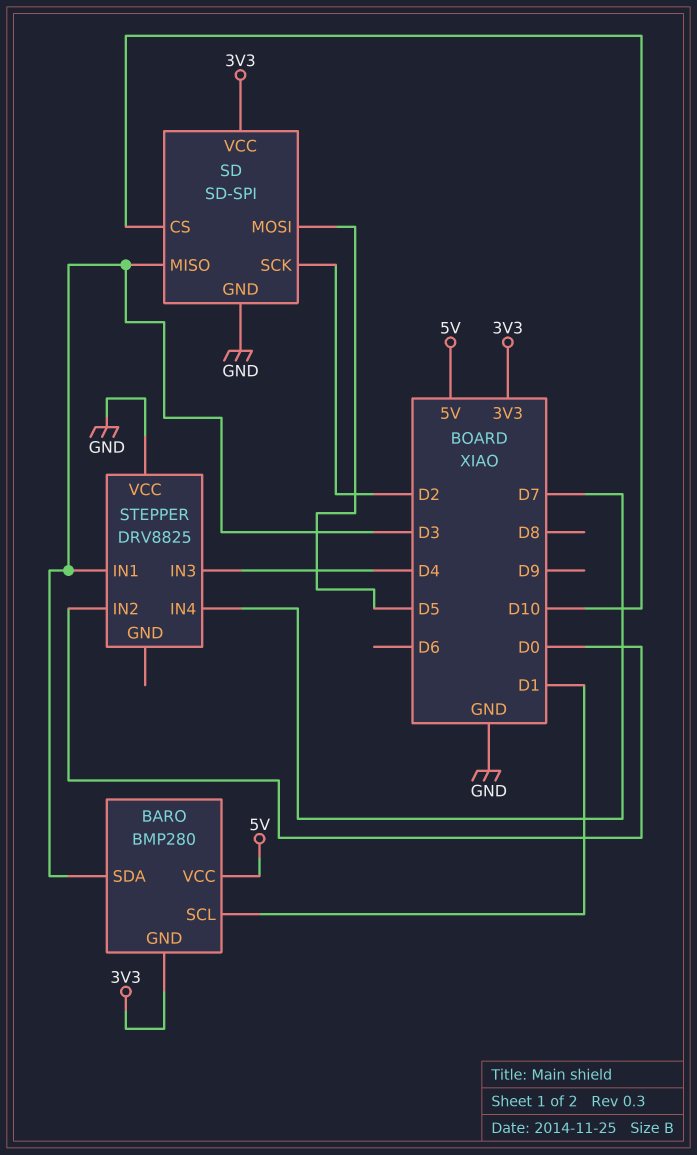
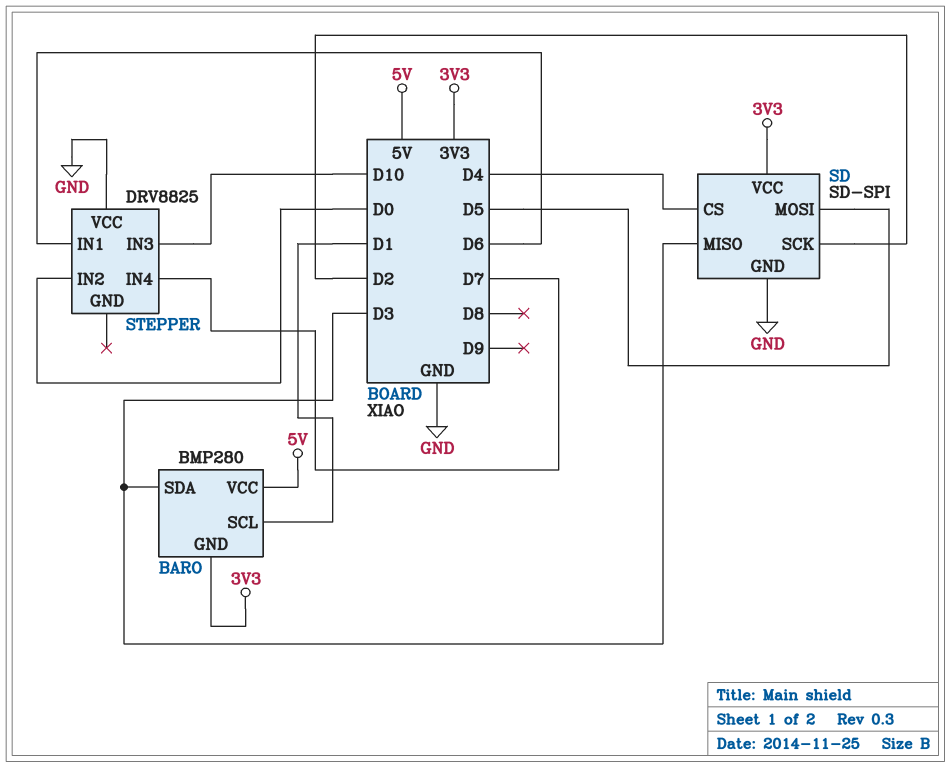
SD pin CS: D10 -> D4
STEPPER pin IN1: D3 -> D6
STEPPER pin IN3: D4 -> D10

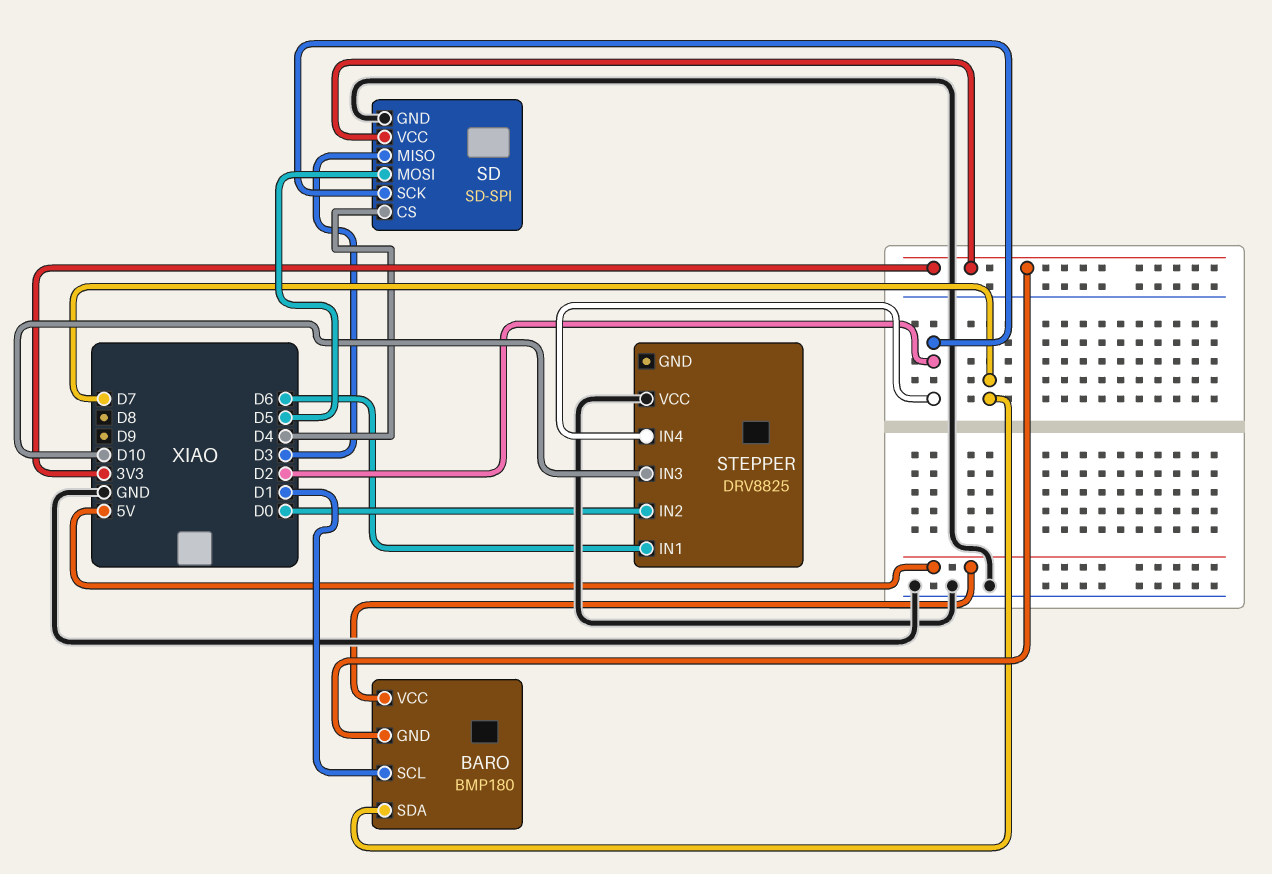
BARO: BMP280 -> BMP180
BARO pin SDA: D3 -> D7
STEPPER pin IN4: D7 -> D2

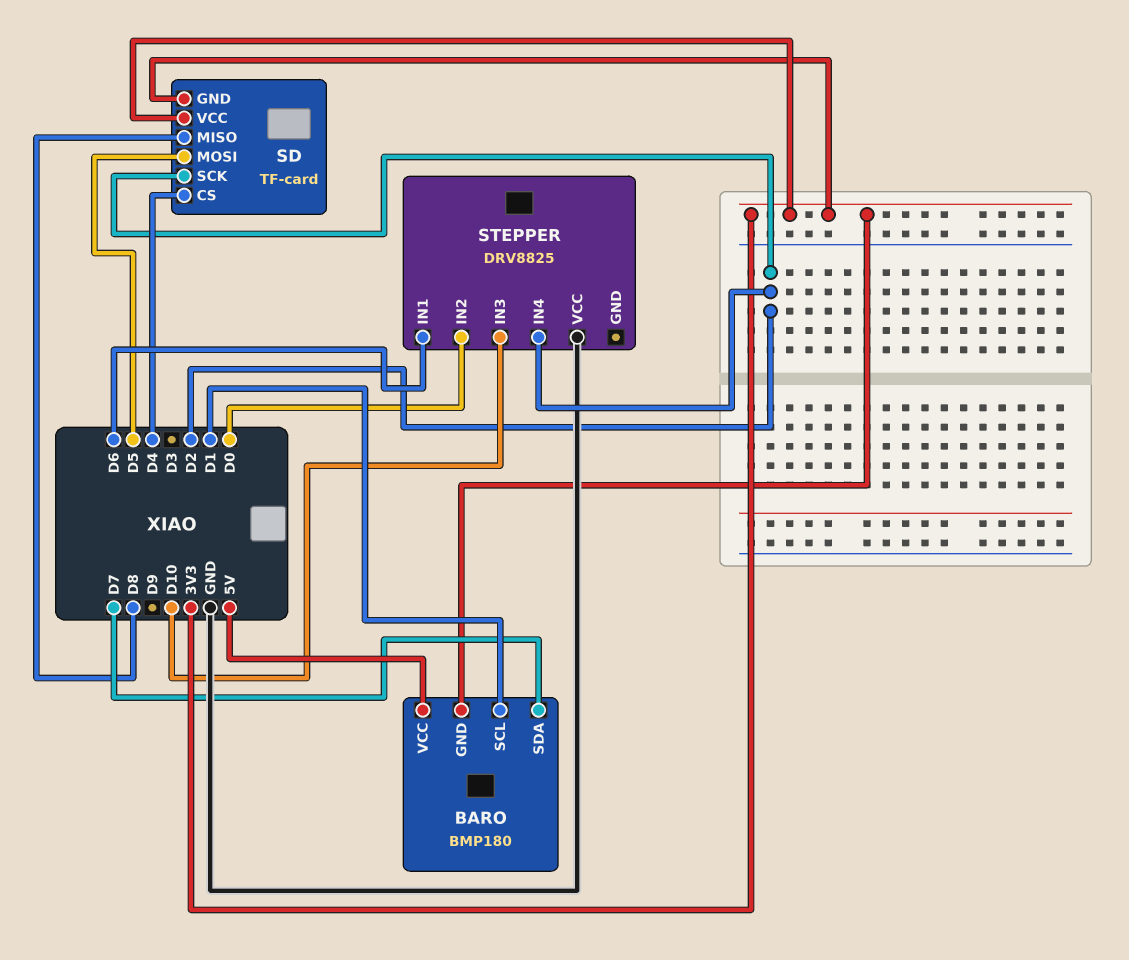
SD: SD-SPI -> TF-card
SD pin GND: GND -> 3V3
SD pin MISO: D3 -> D8

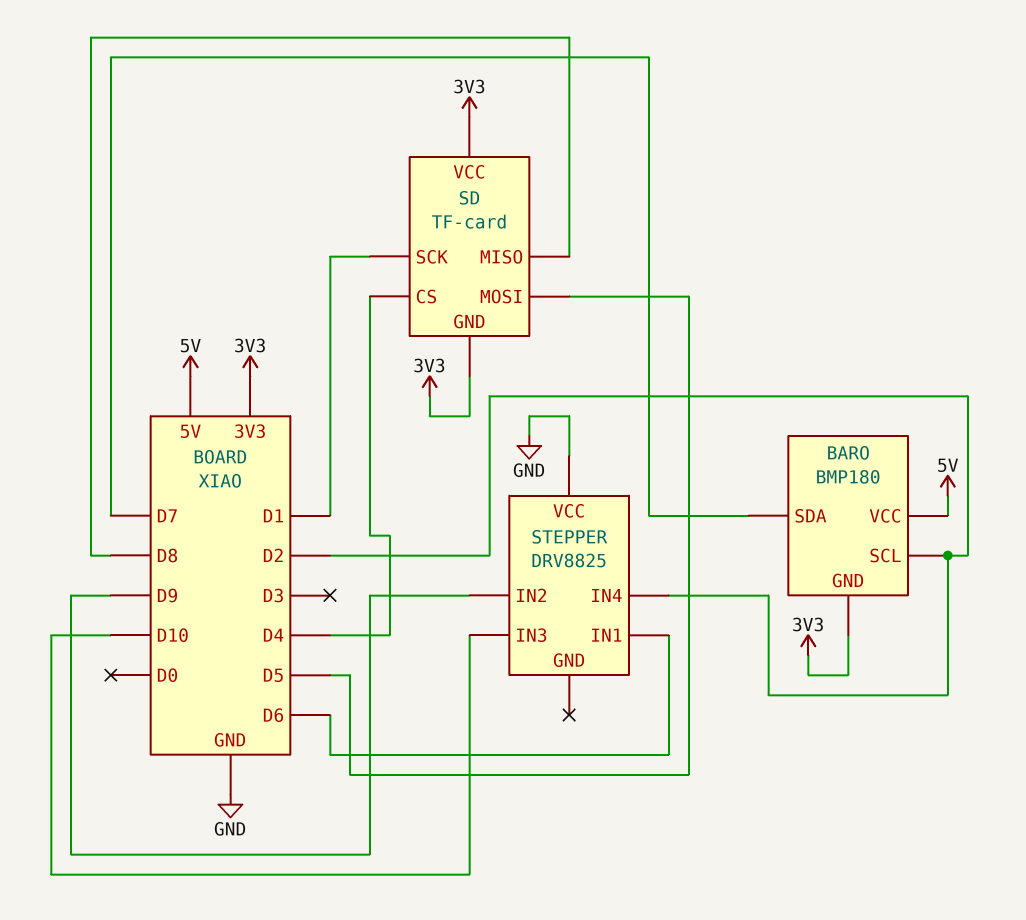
BARO pin SCL: D1 -> D2
SD pin SCK: D2 -> D1
STEPPER pin IN2: D0 -> D9

